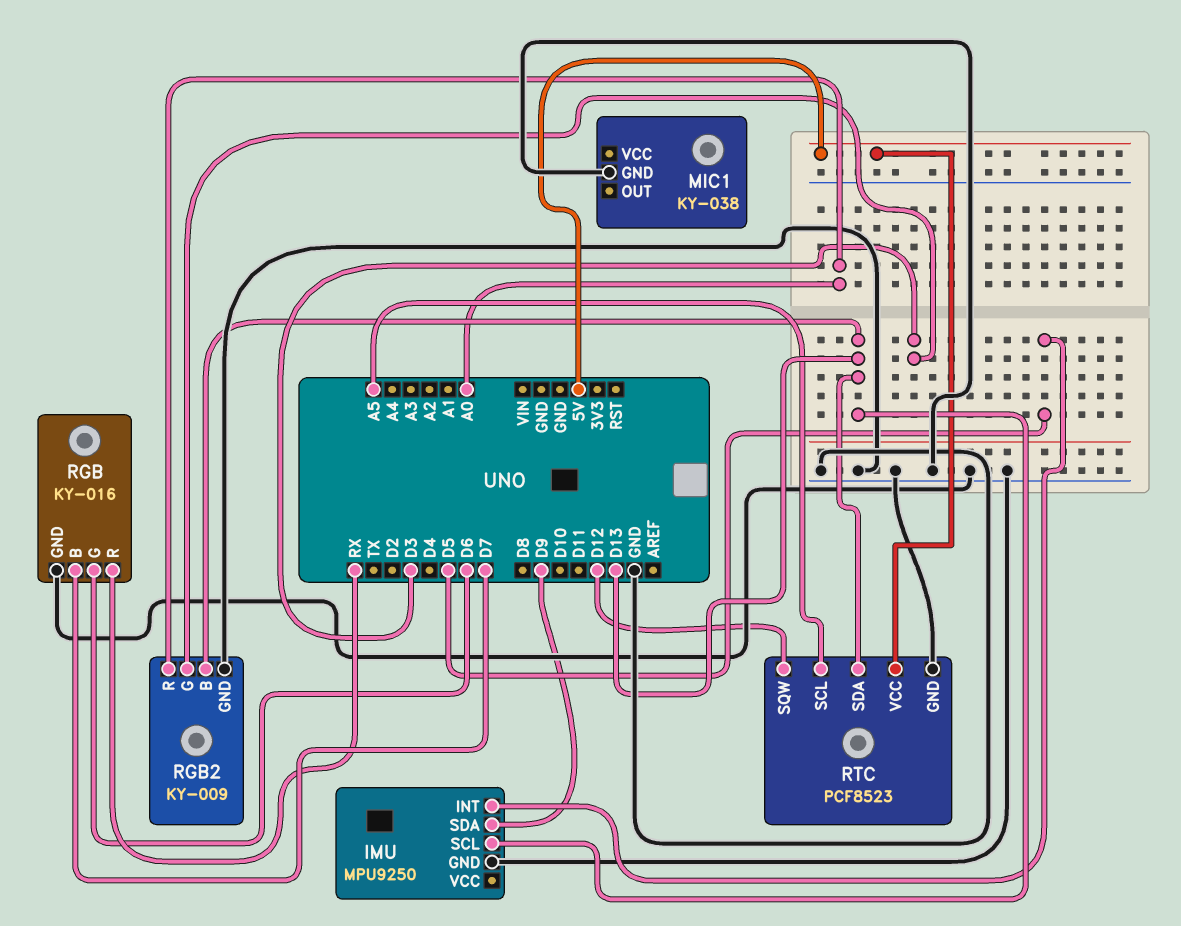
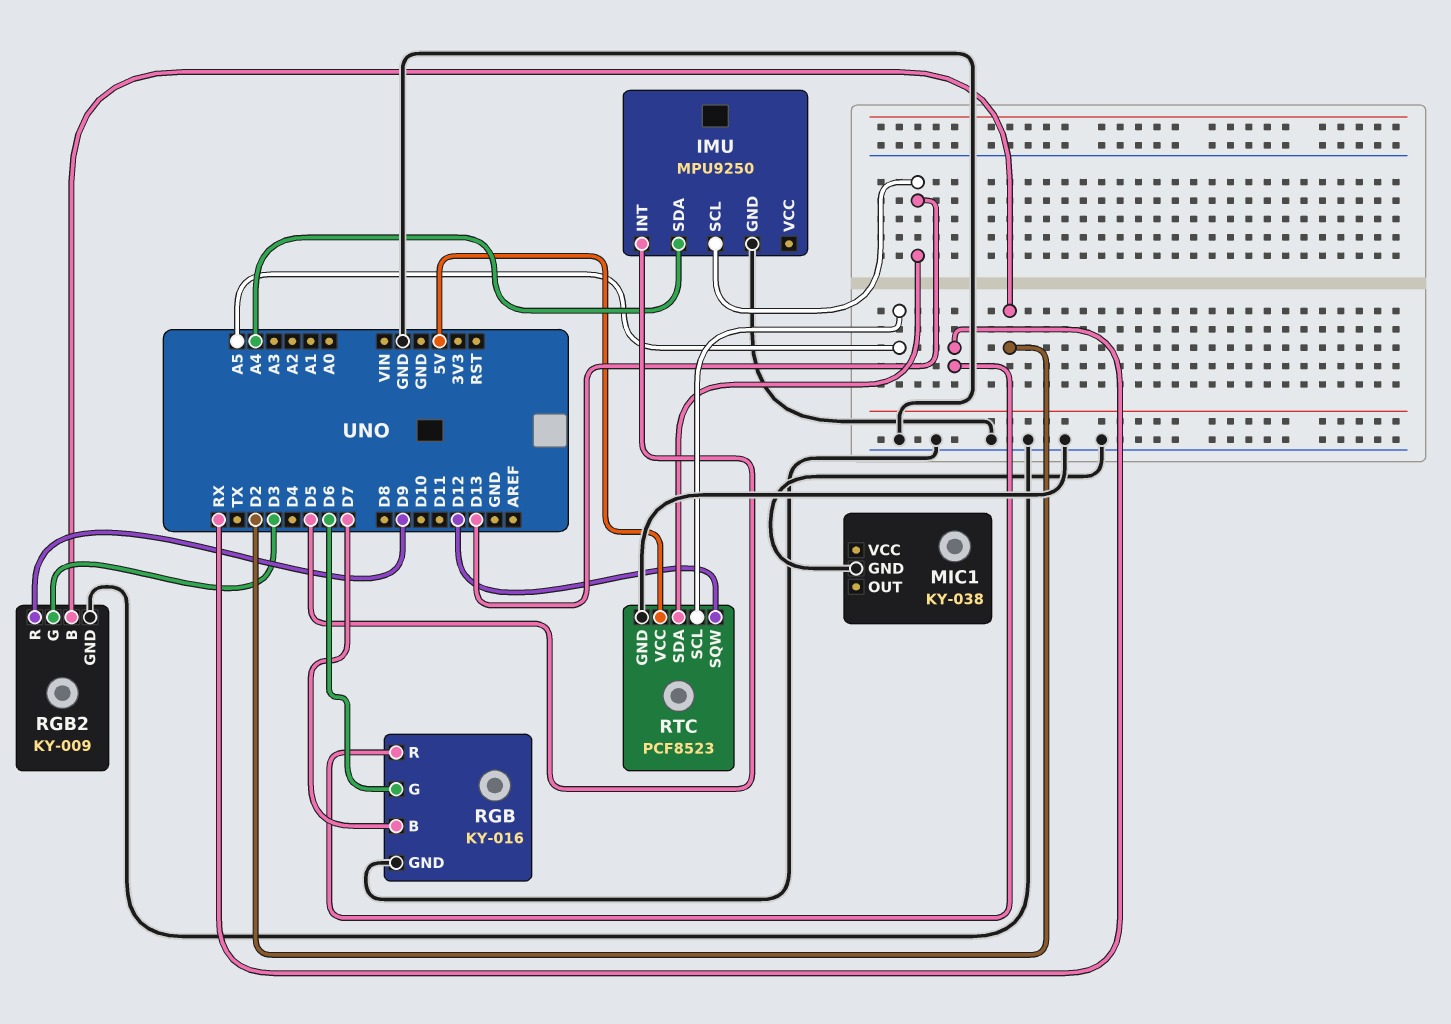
IMU pin SDA: D9 -> A4
RGB2 pin B: D13 -> D2
RGB2 pin R: A0 -> D9

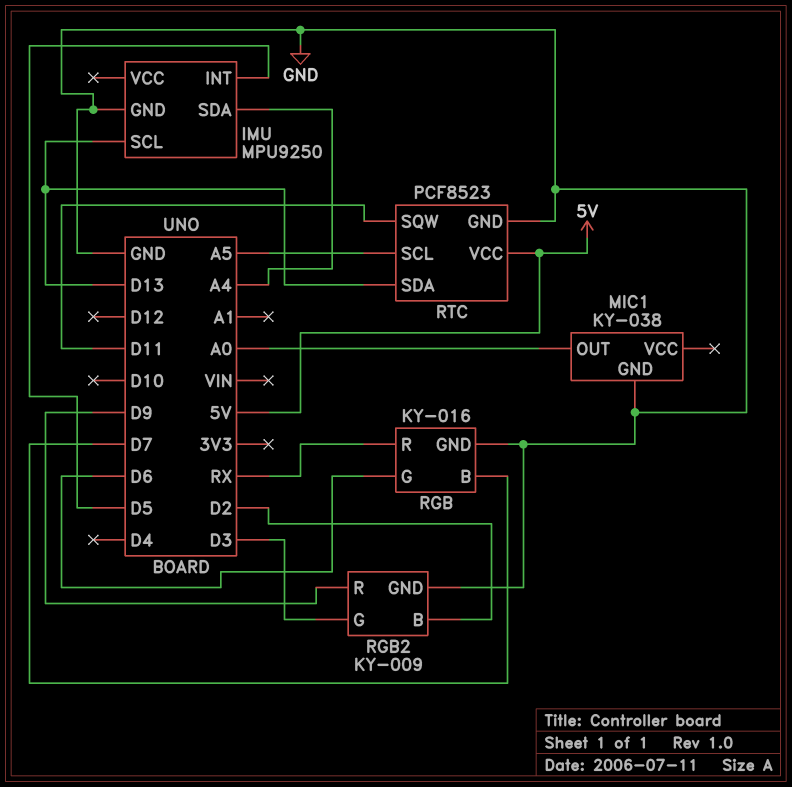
MIC1 pin OUT: none -> A0
RTC pin SQW: D12 -> D11

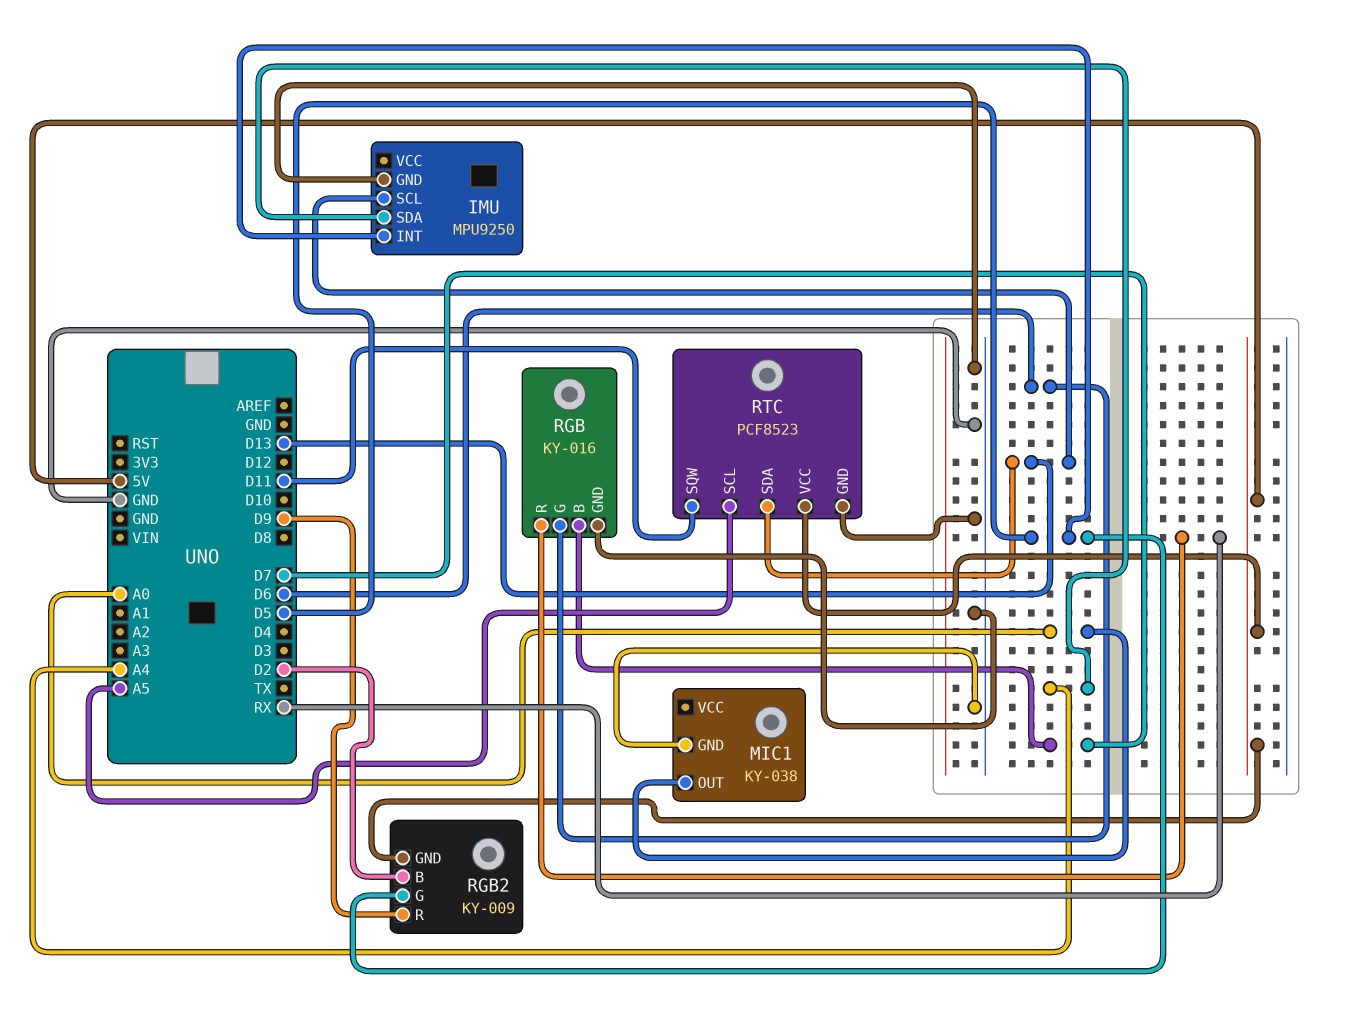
RGB2 pin G: D3 -> D5
RGB2 pin GND: GND -> 5V

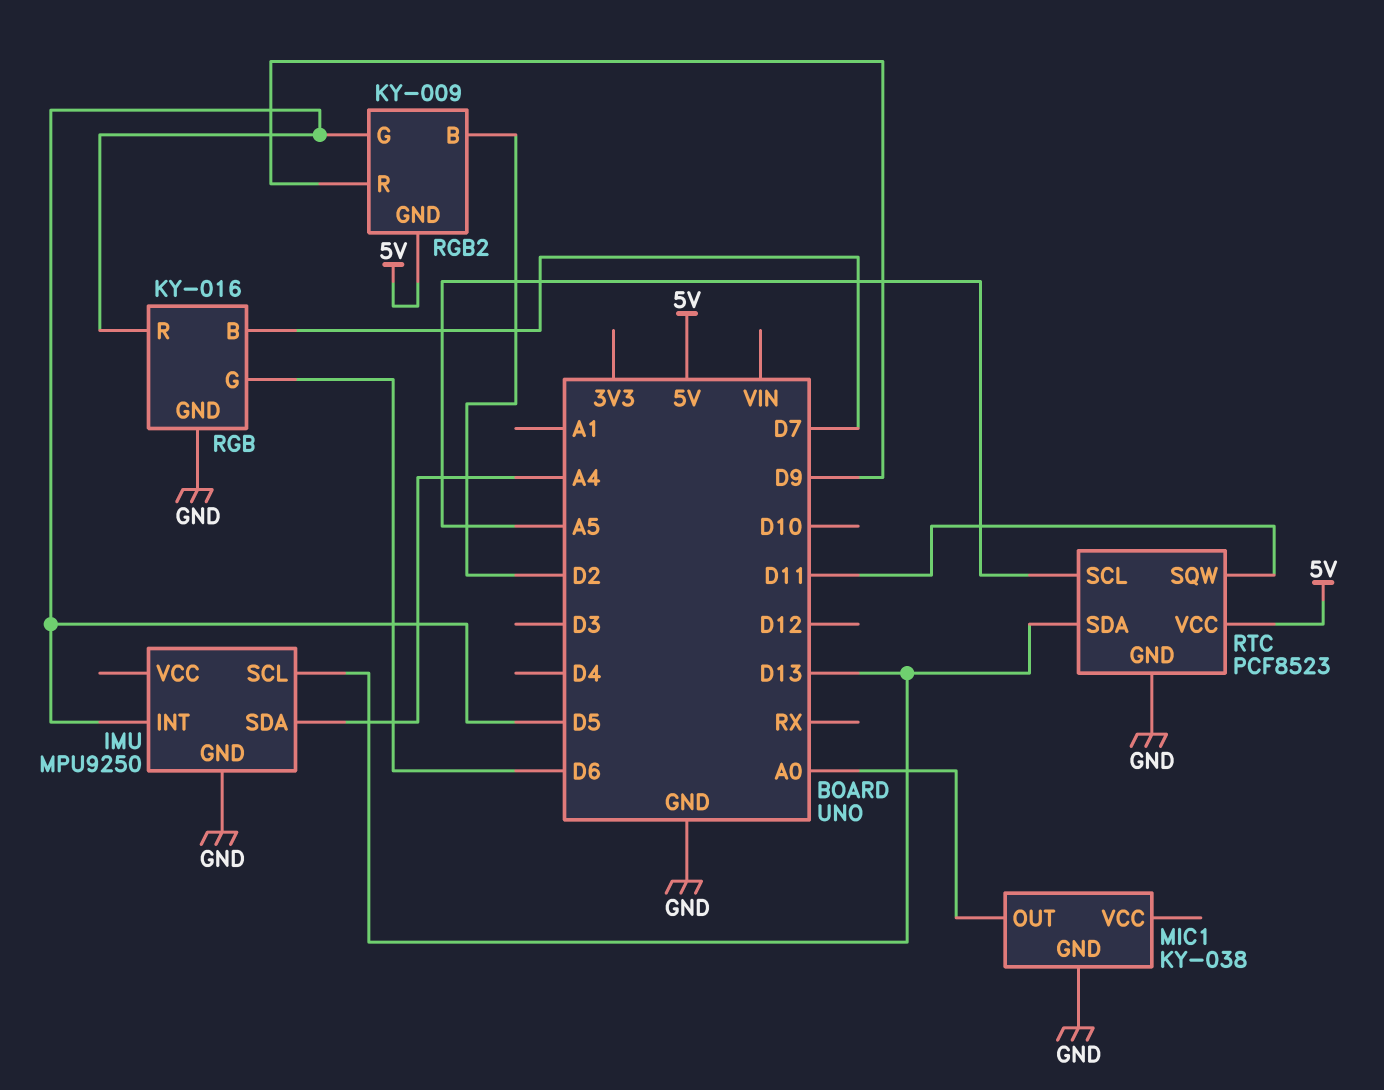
RGB pin R: RX -> D5

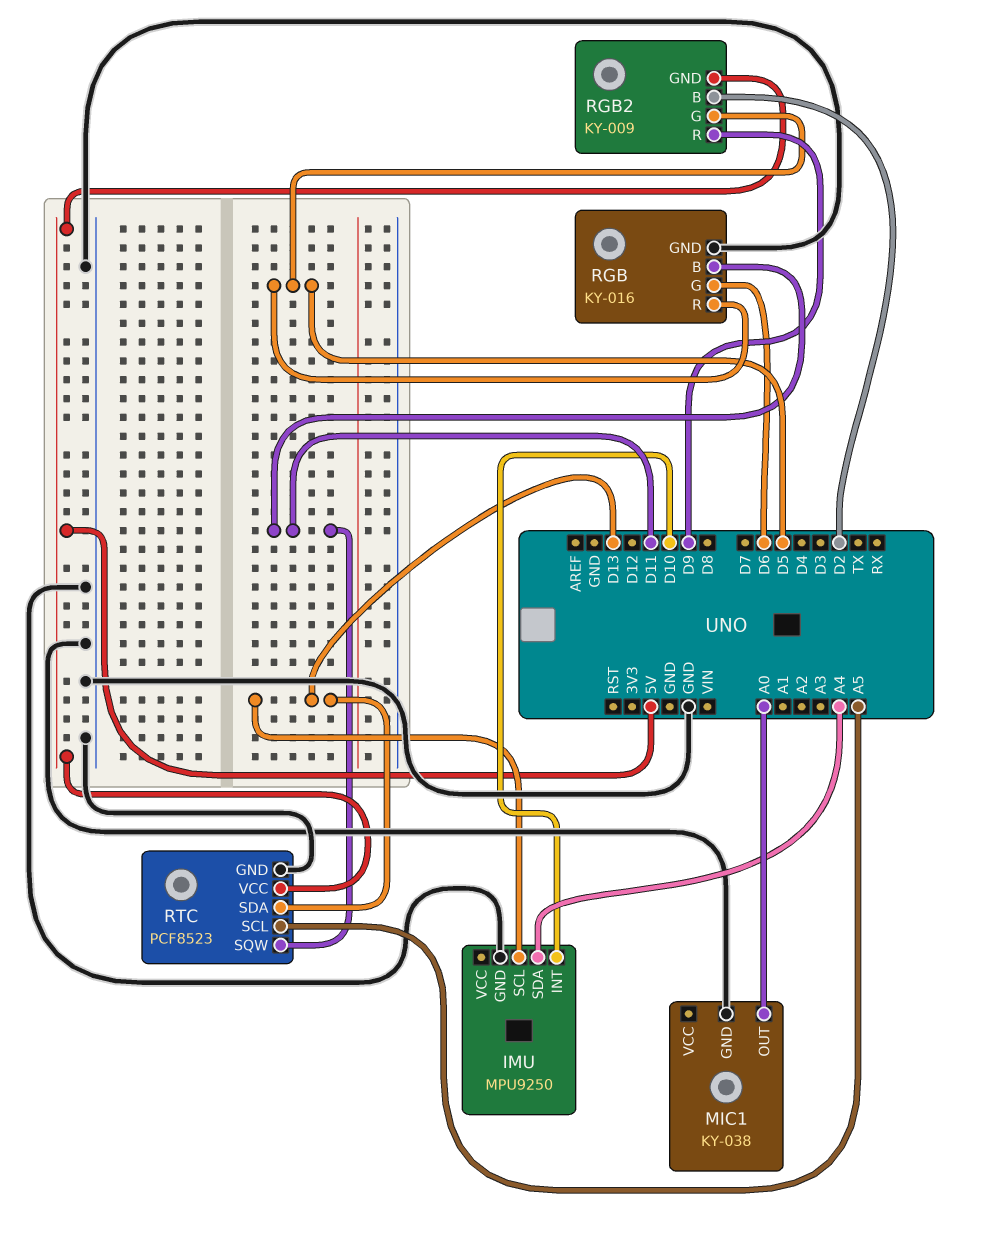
IMU pin INT: D5 -> D10
RGB pin B: D7 -> D11

